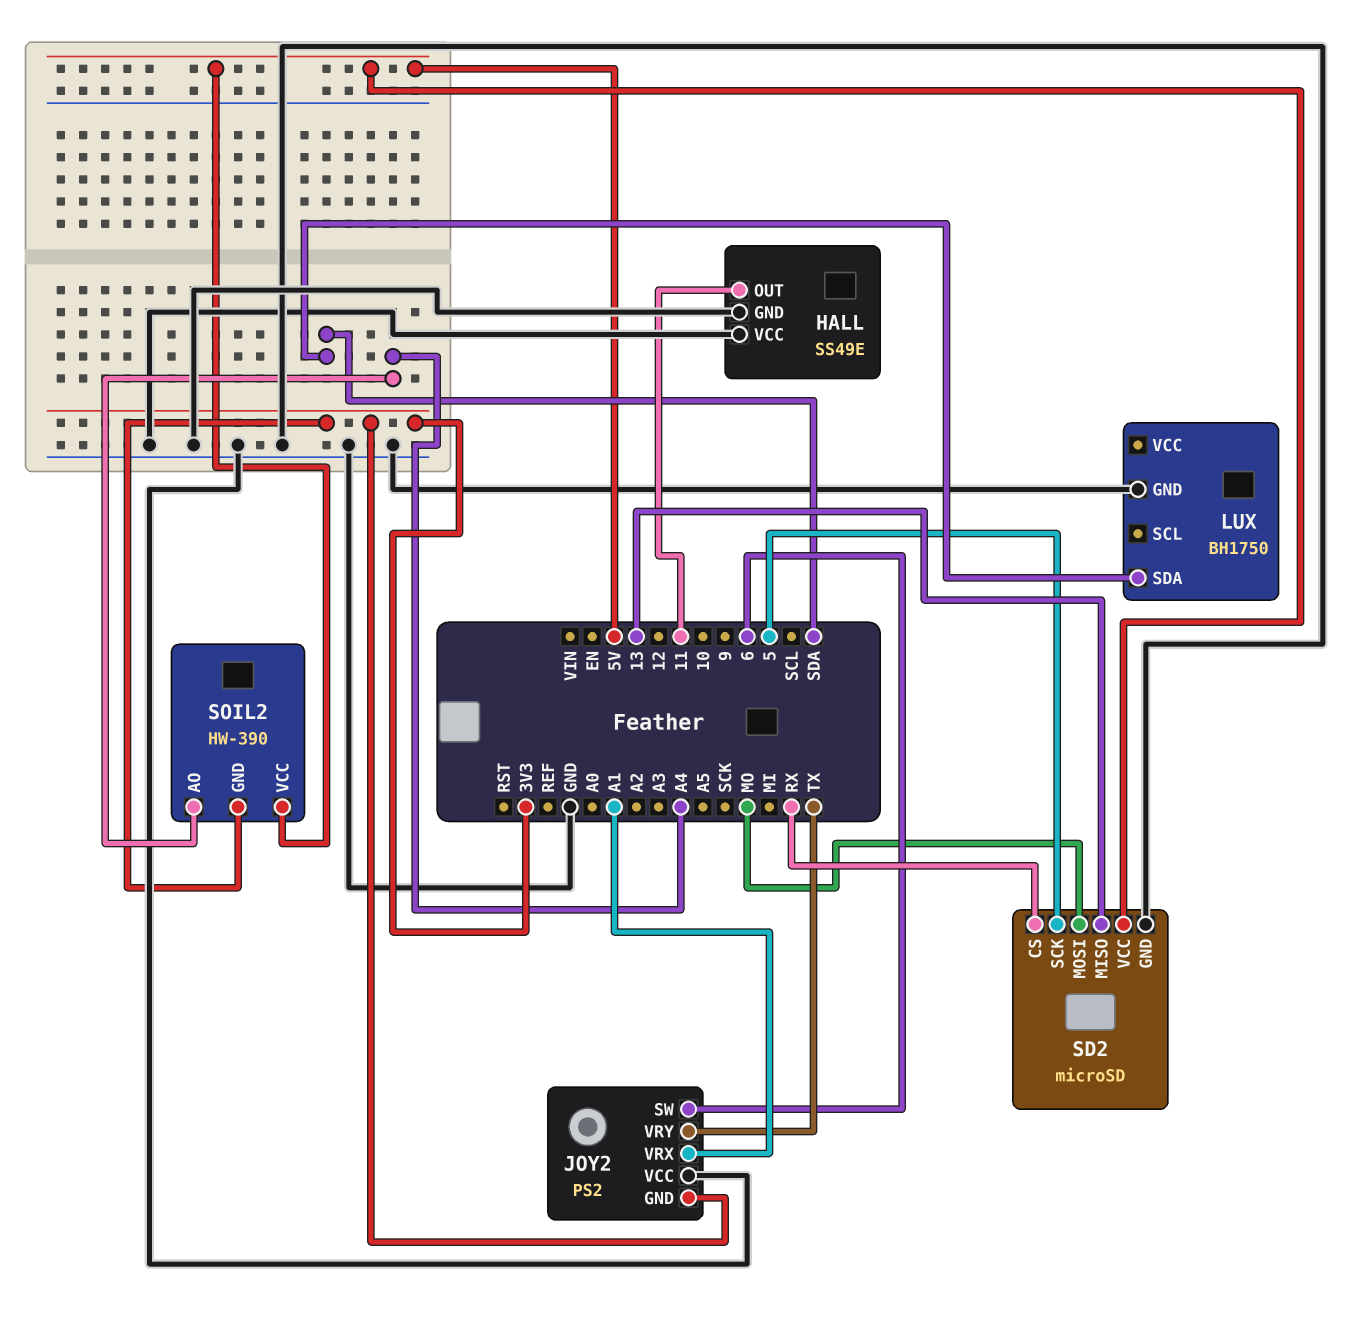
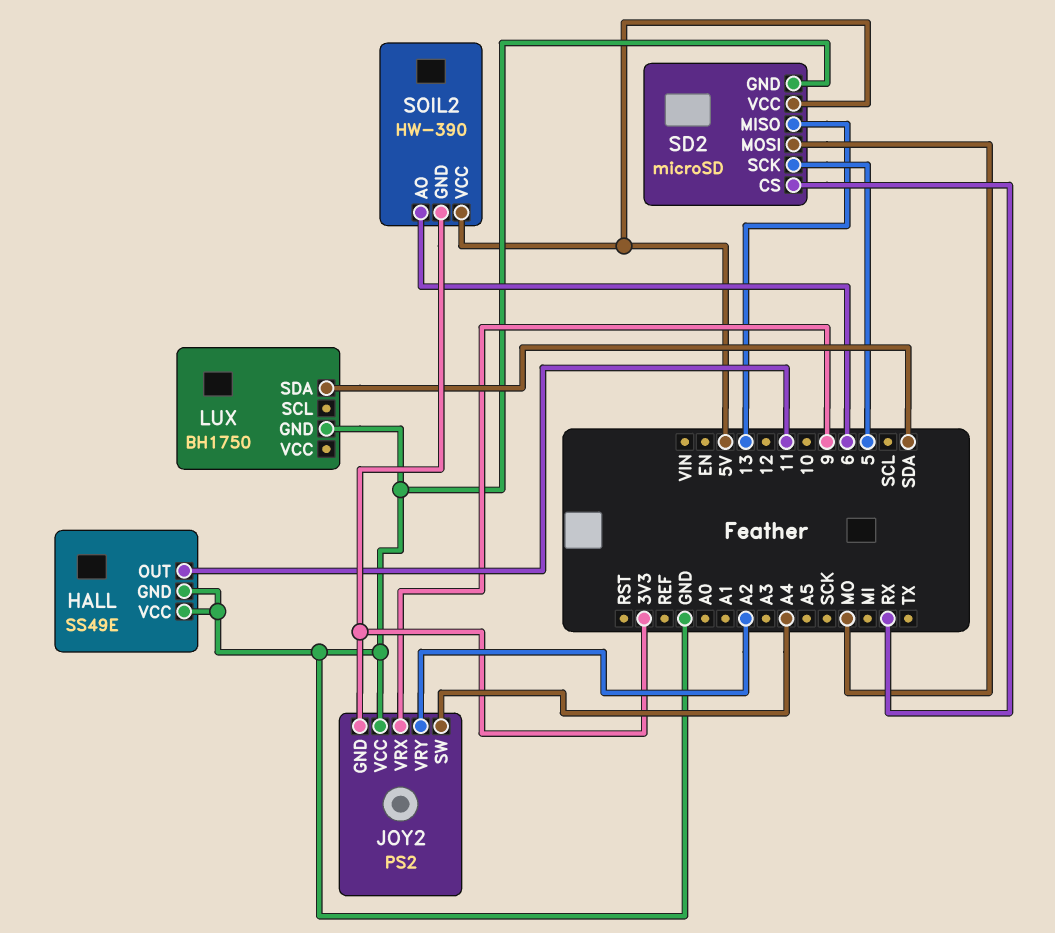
JOY2 pin SW: 6 -> A4
JOY2 pin VRX: A1 -> 9
JOY2 pin VRY: TX -> A2
SOIL2 pin AO: A4 -> 6

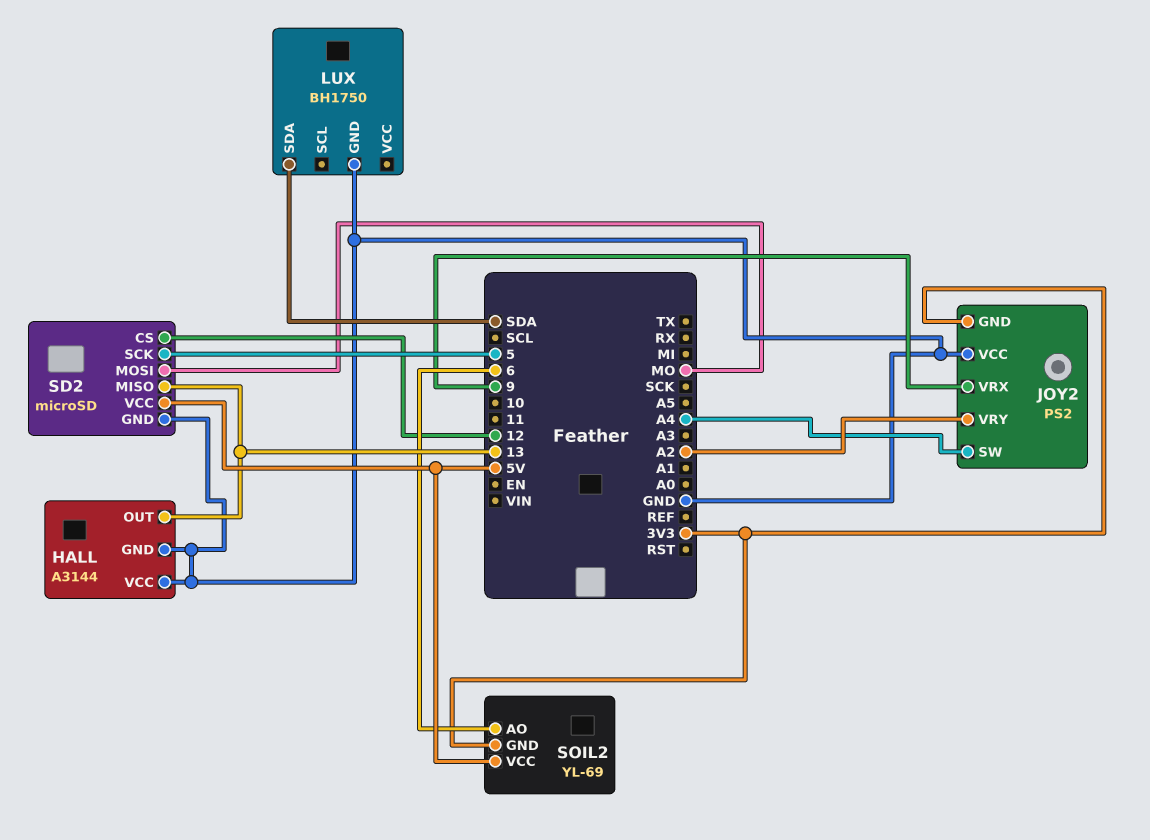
HALL: SS49E -> A3144
HALL pin OUT: 11 -> 13
SD2 pin CS: RX -> 12
SOIL2: HW-390 -> YL-69

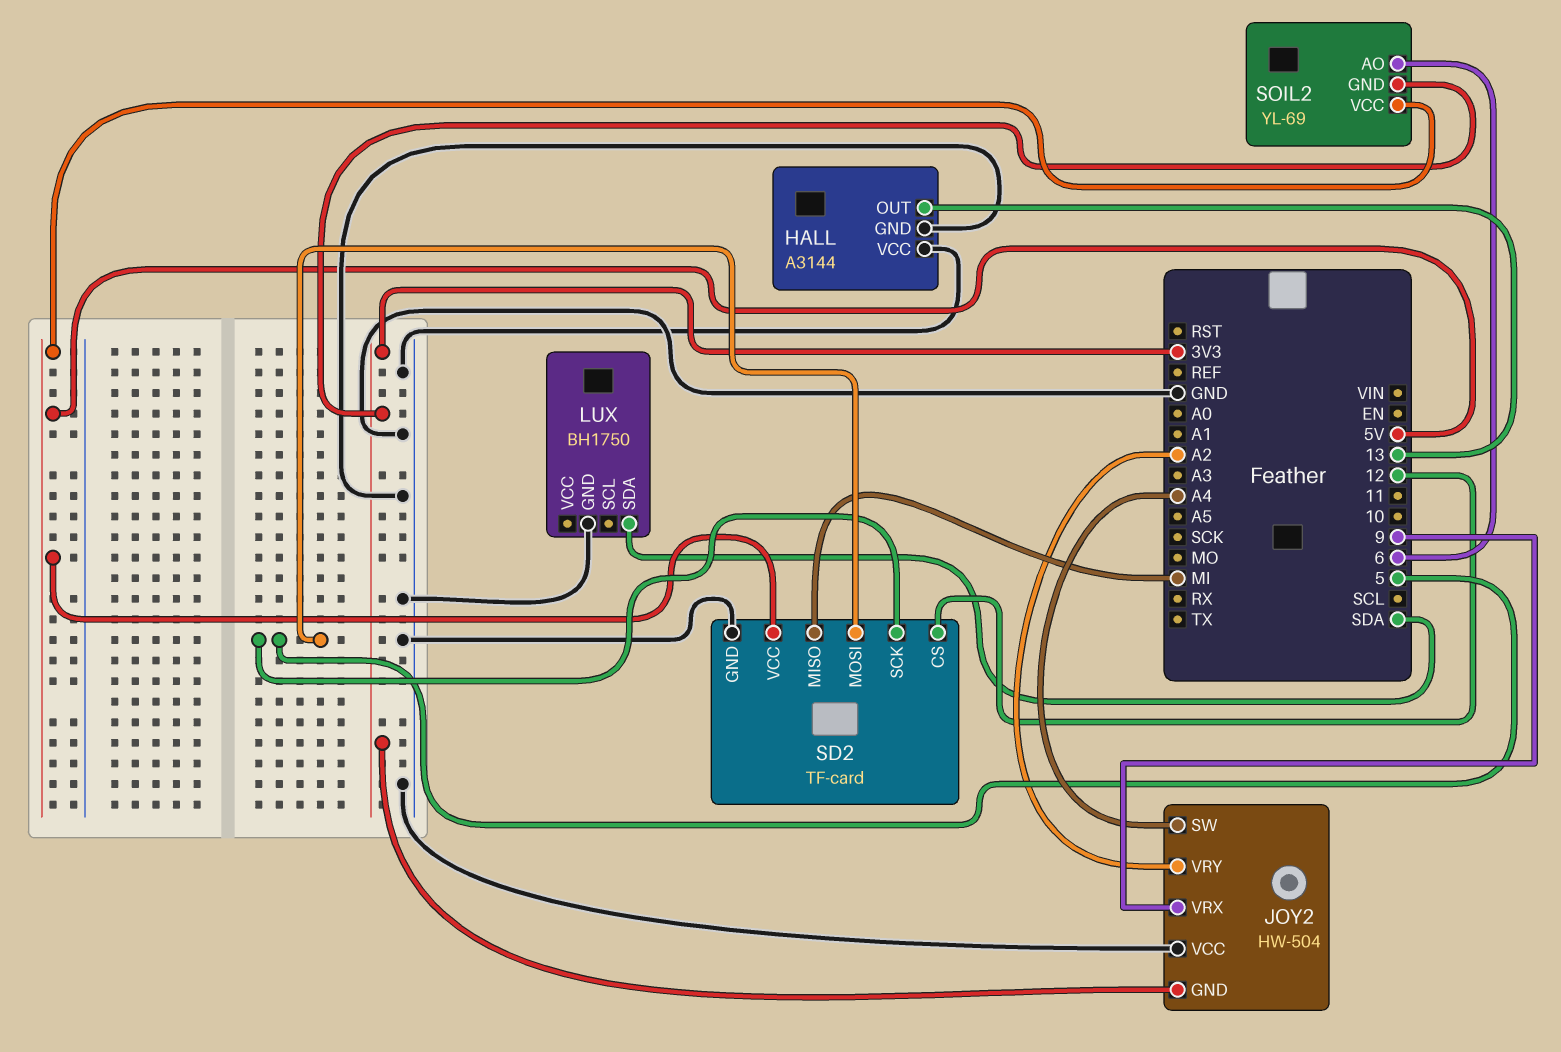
JOY2: PS2 -> HW-504
SD2: microSD -> TF-card
SD2 pin MISO: 13 -> MI
SD2 pin MOSI: MO -> 5

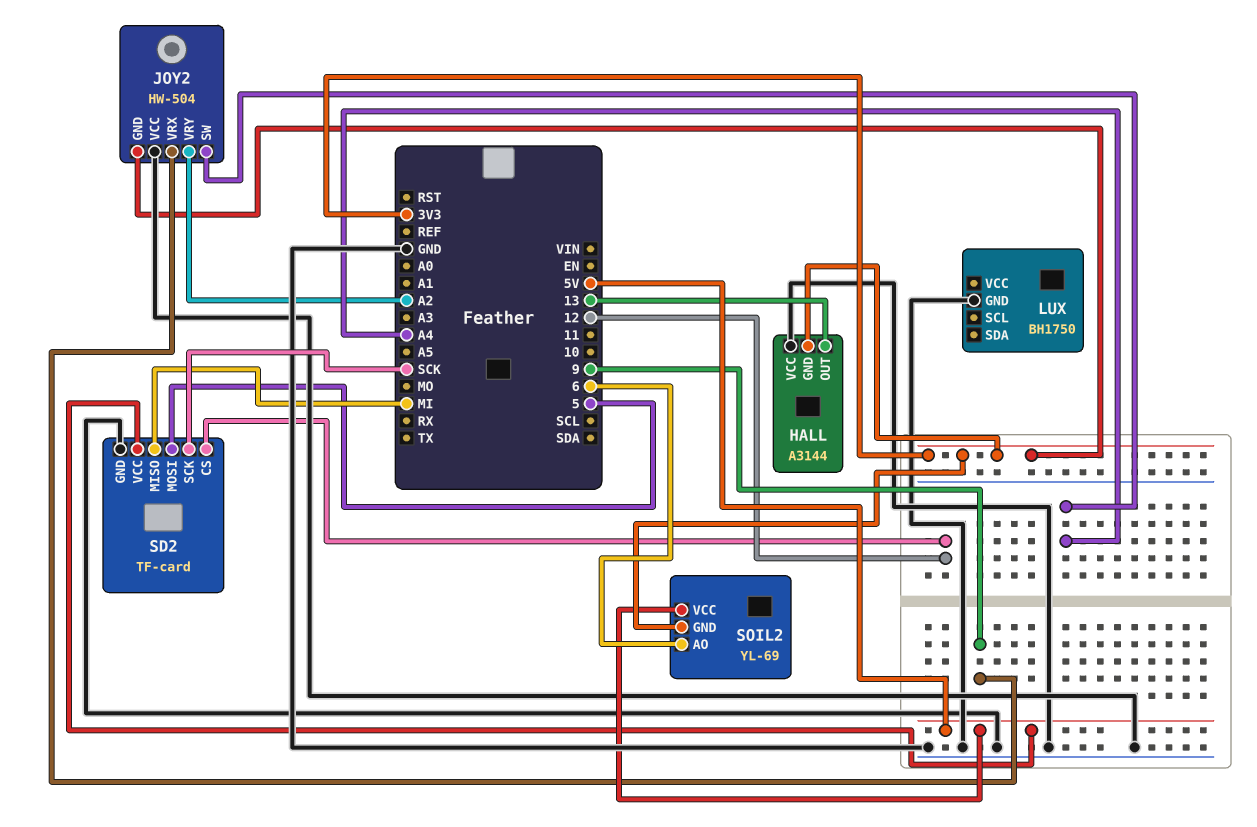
HALL pin GND: GND -> 3V3
LUX pin SDA: SDA -> none
SD2 pin SCK: 5 -> SCK

